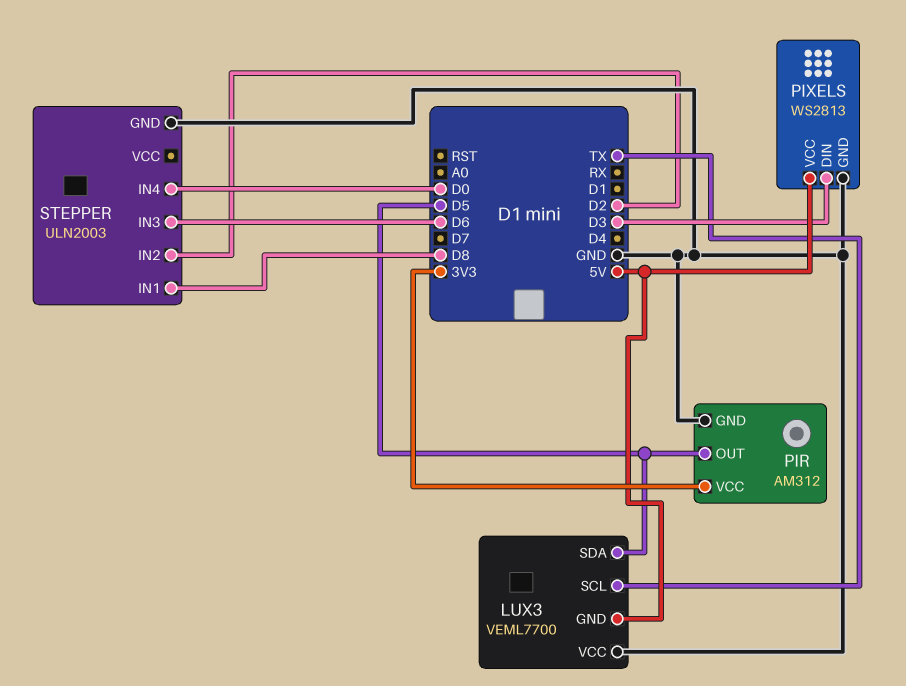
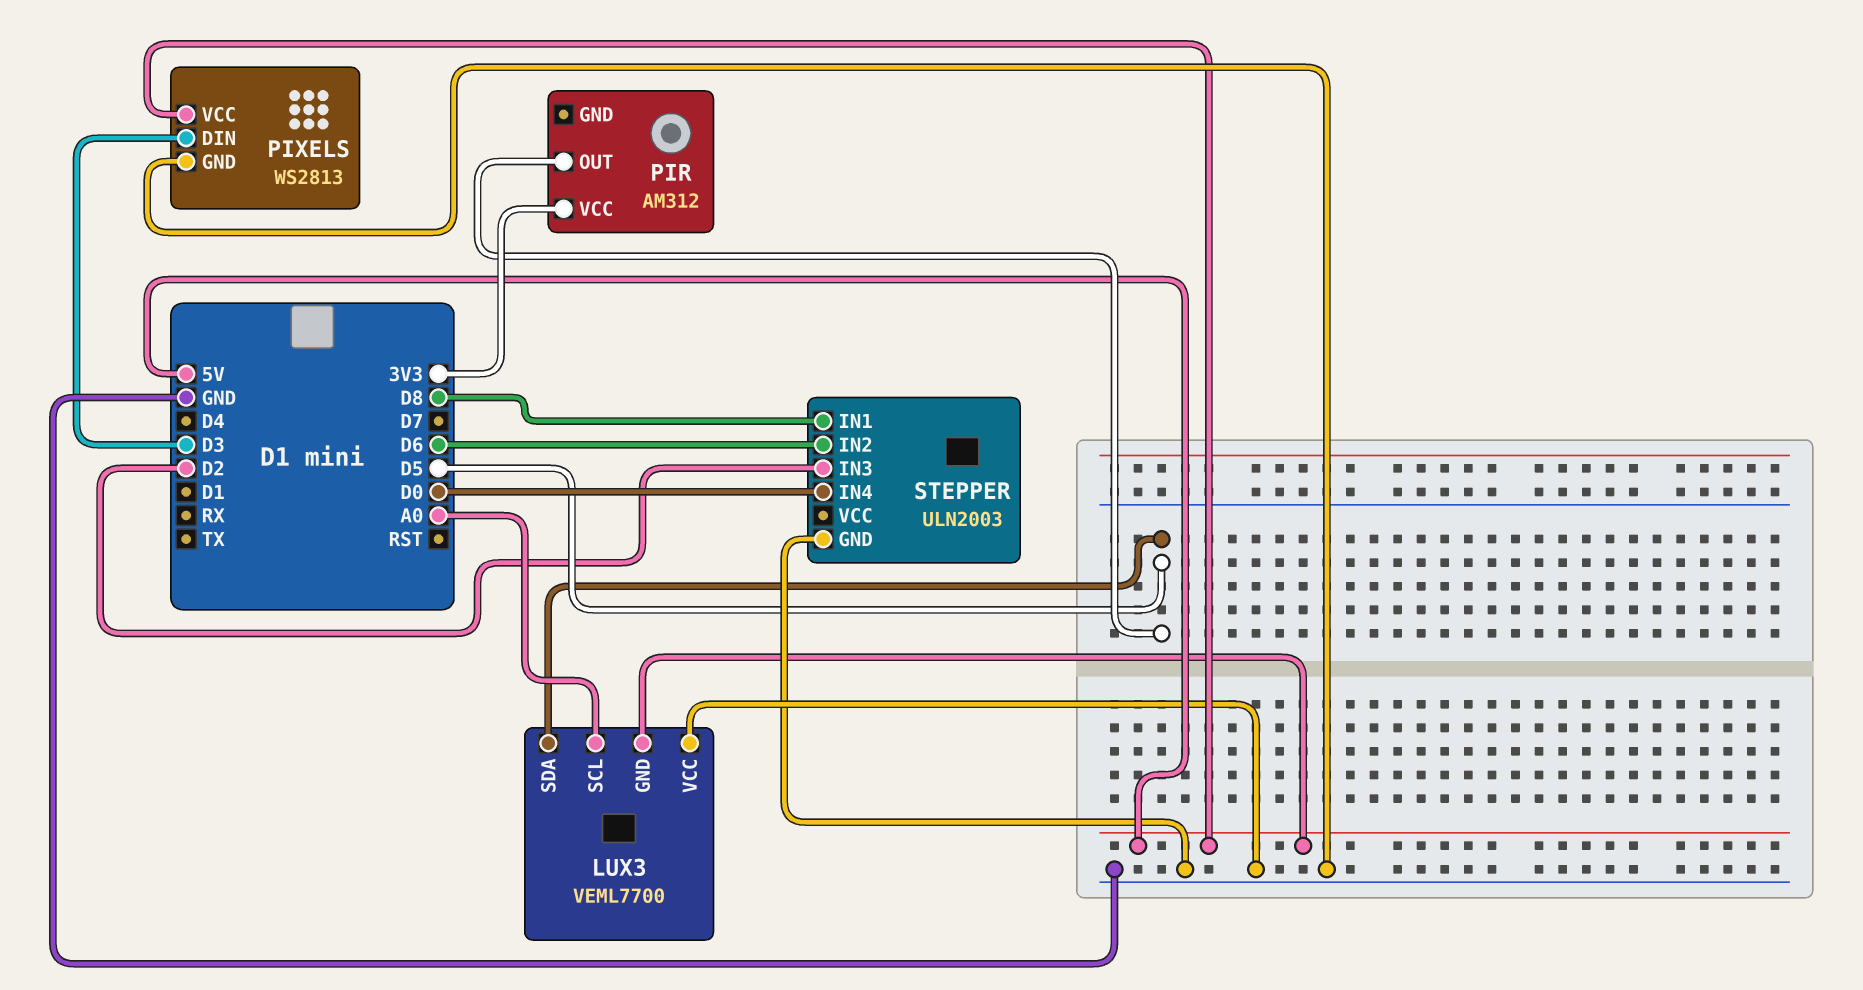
LUX3 pin SCL: TX -> A0
PIR pin GND: GND -> none
STEPPER pin IN2: D2 -> D6
STEPPER pin IN3: D6 -> D2

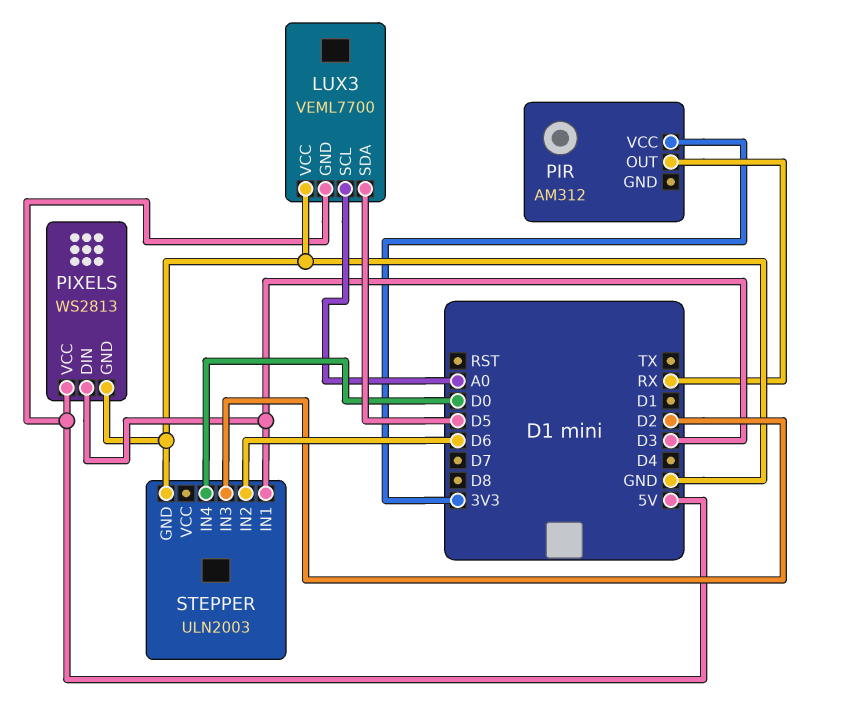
PIR pin OUT: D5 -> RX
STEPPER pin IN1: D8 -> D3

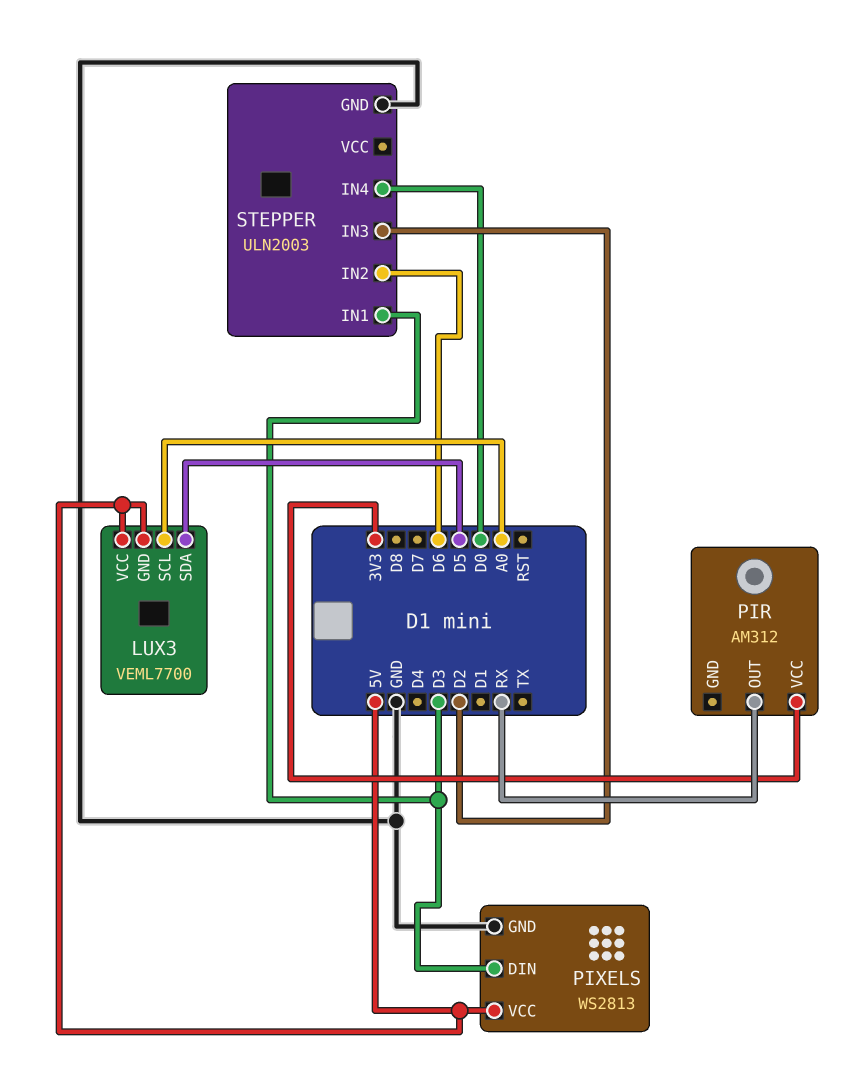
LUX3 pin VCC: GND -> 5V

